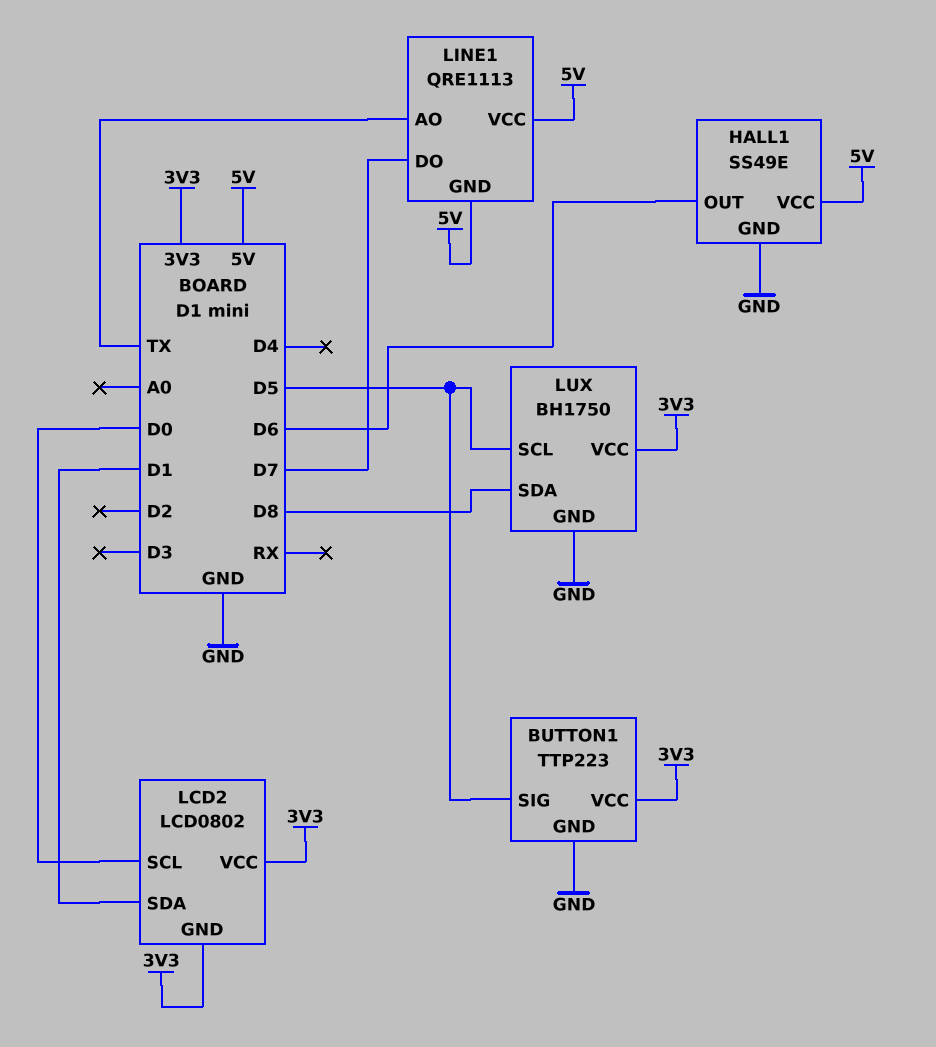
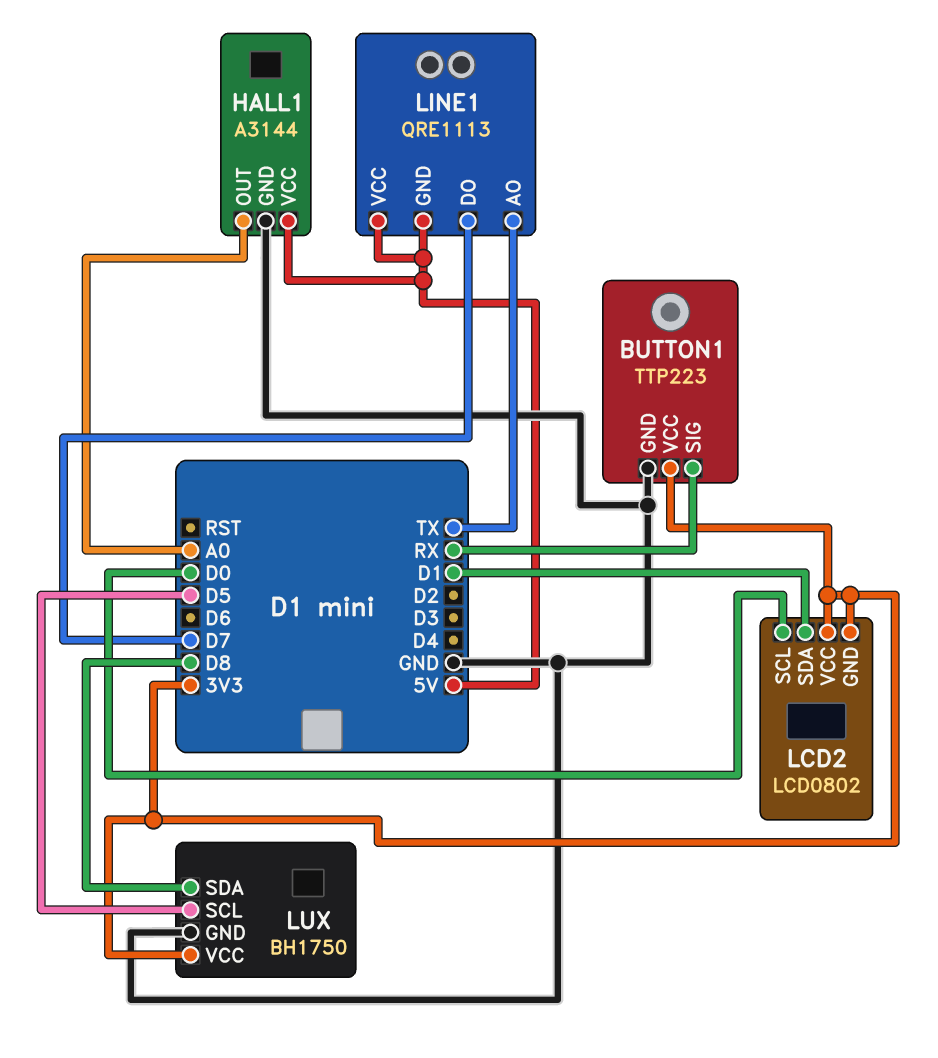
BUTTON1 pin SIG: D5 -> RX
HALL1: SS49E -> A3144
HALL1 pin OUT: D6 -> A0

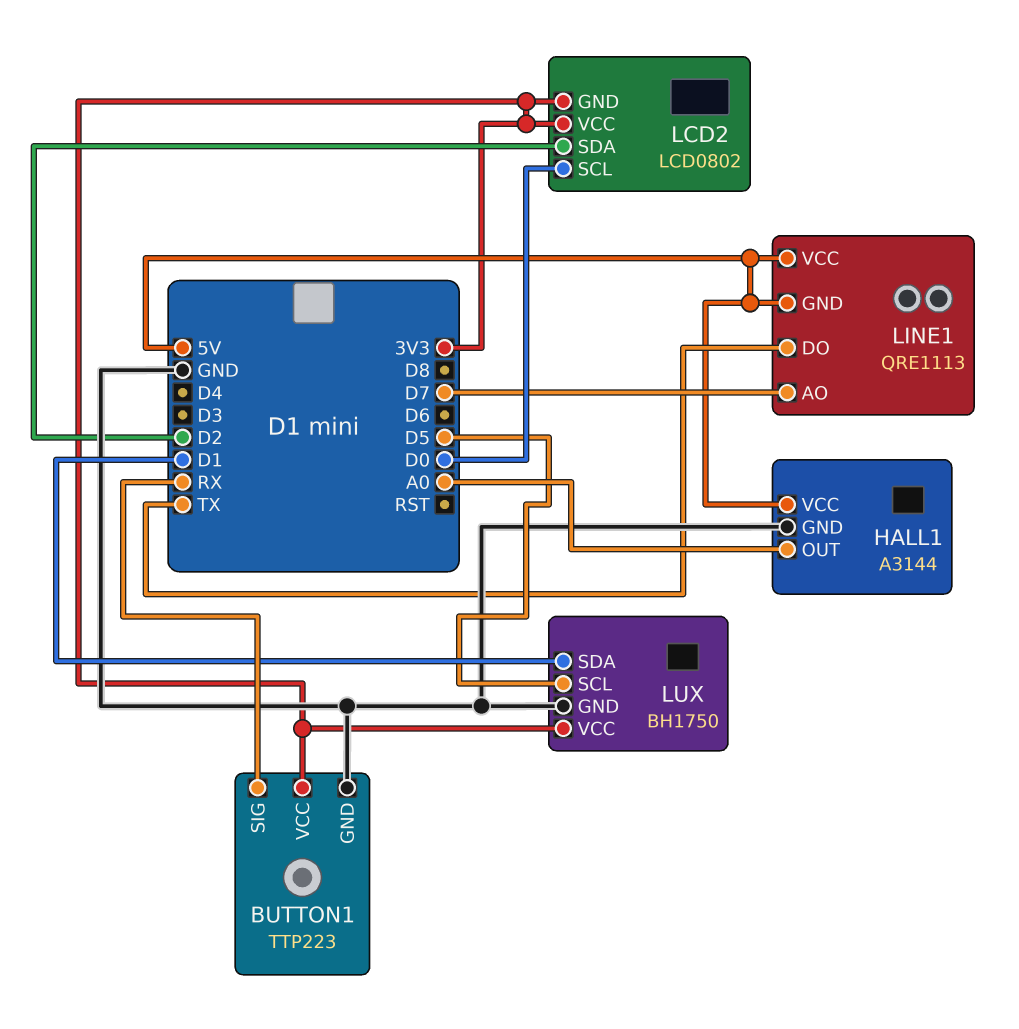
LCD2 pin SDA: D1 -> D2
LINE1 pin AO: TX -> D7
LINE1 pin DO: D7 -> TX
LUX pin SDA: D8 -> D1

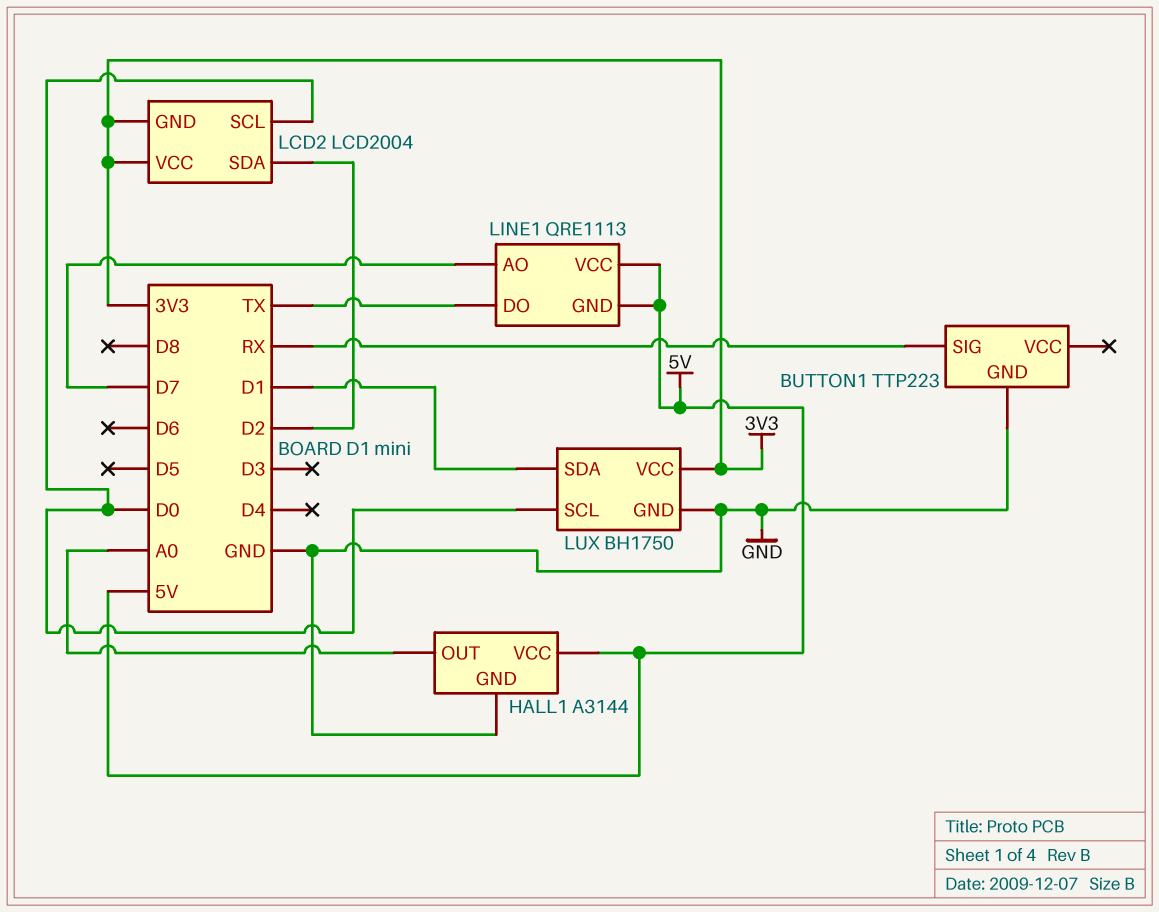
BUTTON1 pin VCC: 3V3 -> none
LCD2: LCD0802 -> LCD2004
LUX pin SCL: D5 -> D0

